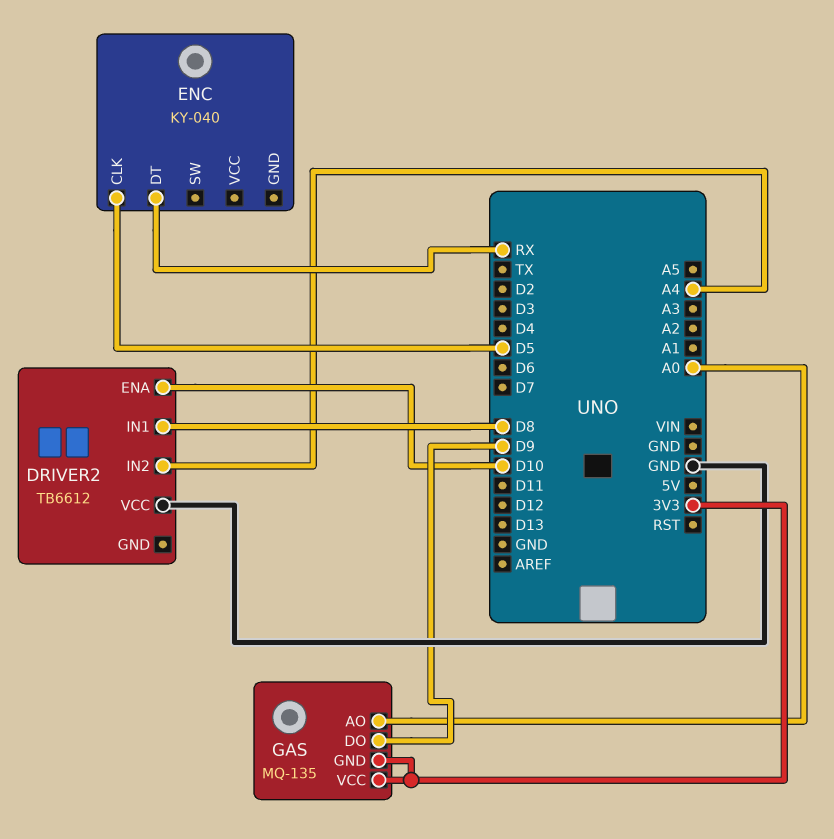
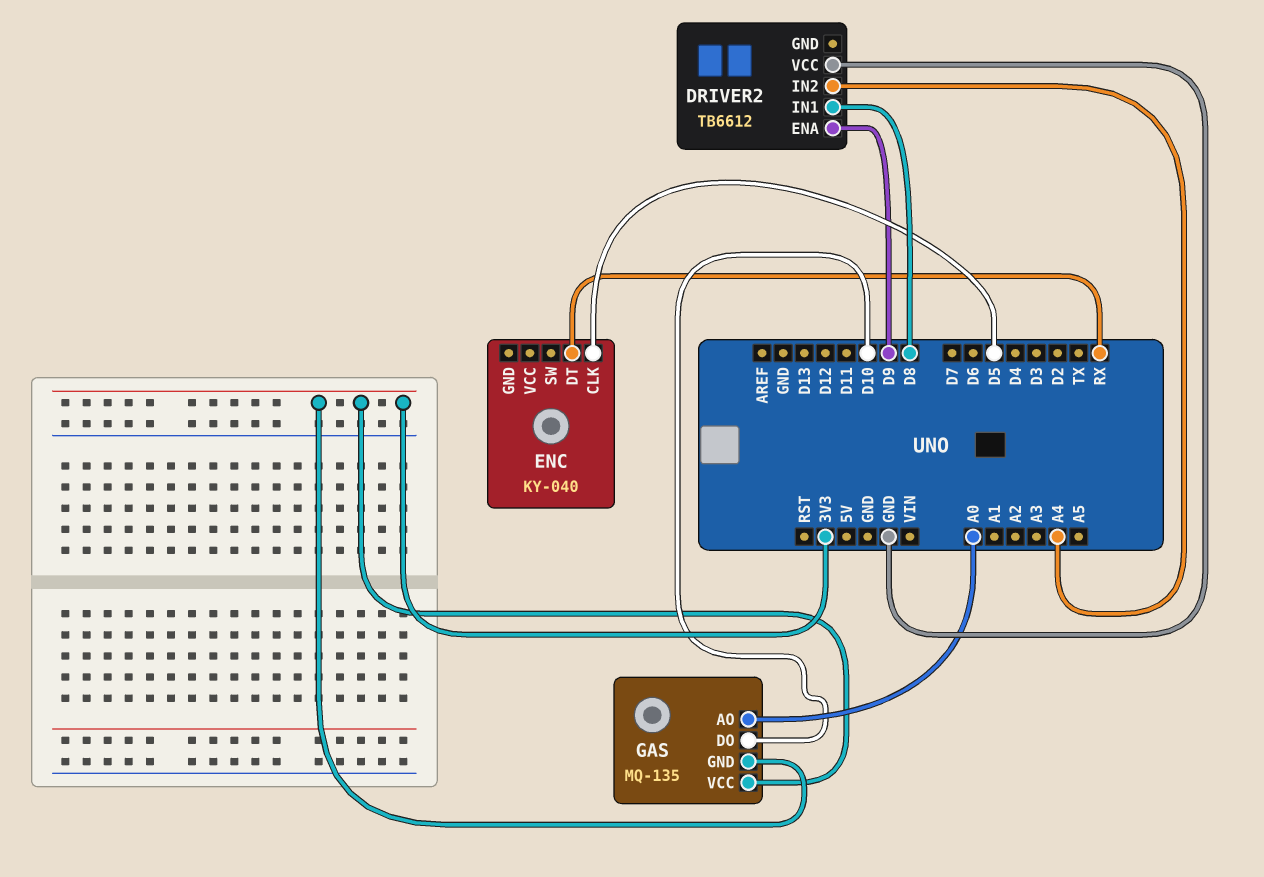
DRIVER2 pin ENA: D10 -> D9
GAS pin DO: D9 -> D10

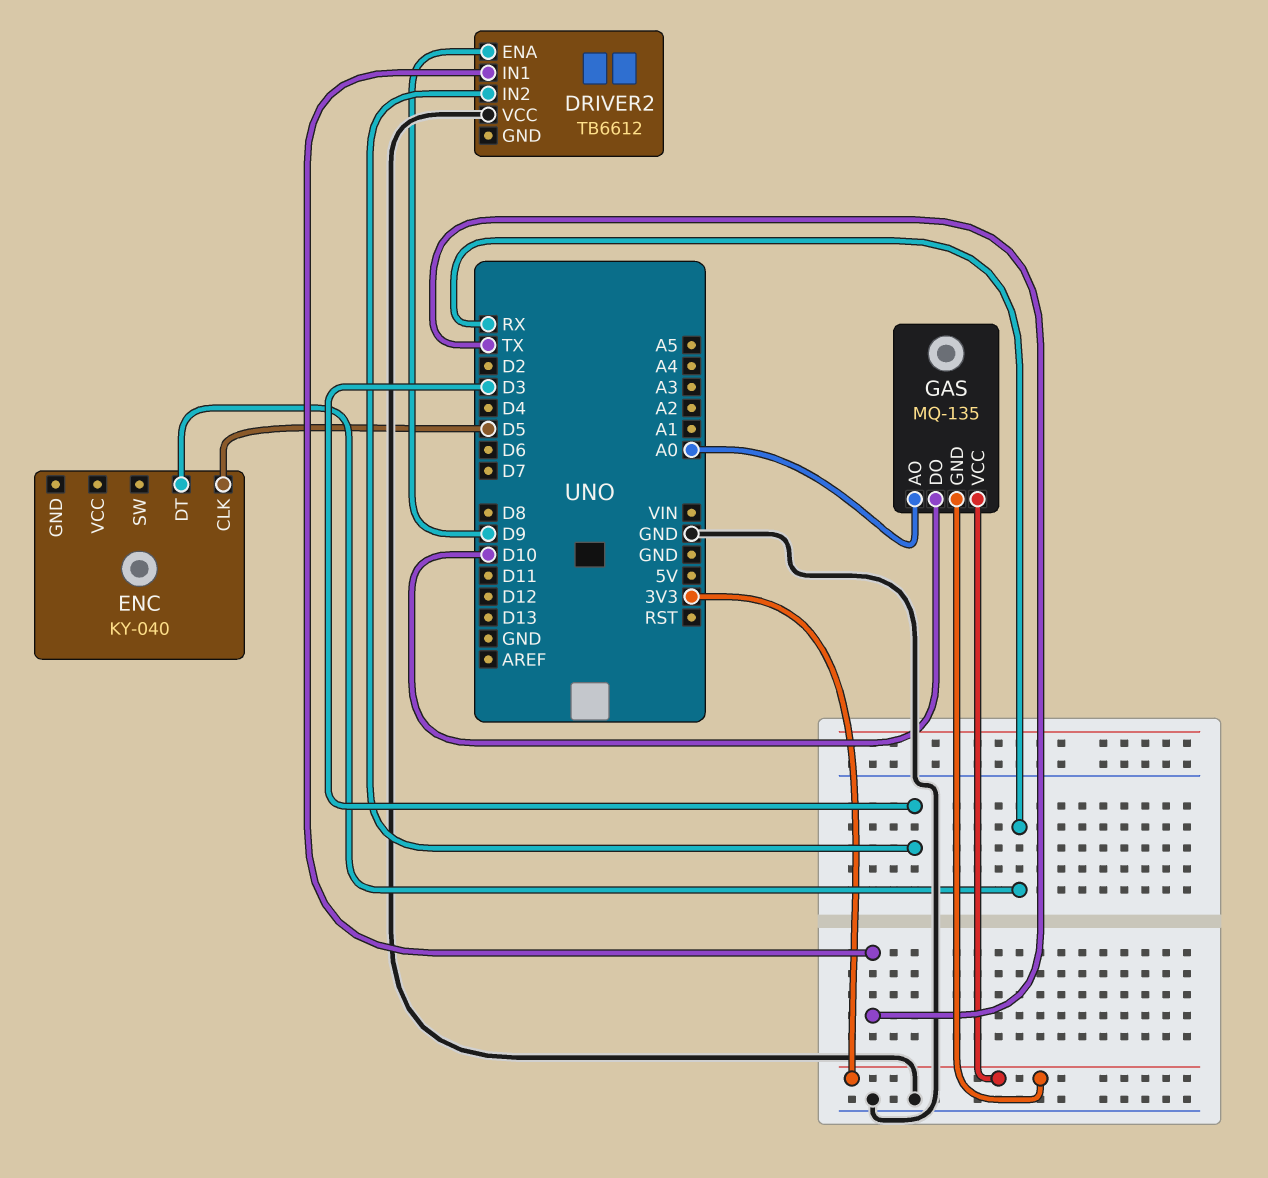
DRIVER2 pin IN1: D8 -> TX
DRIVER2 pin IN2: A4 -> D3

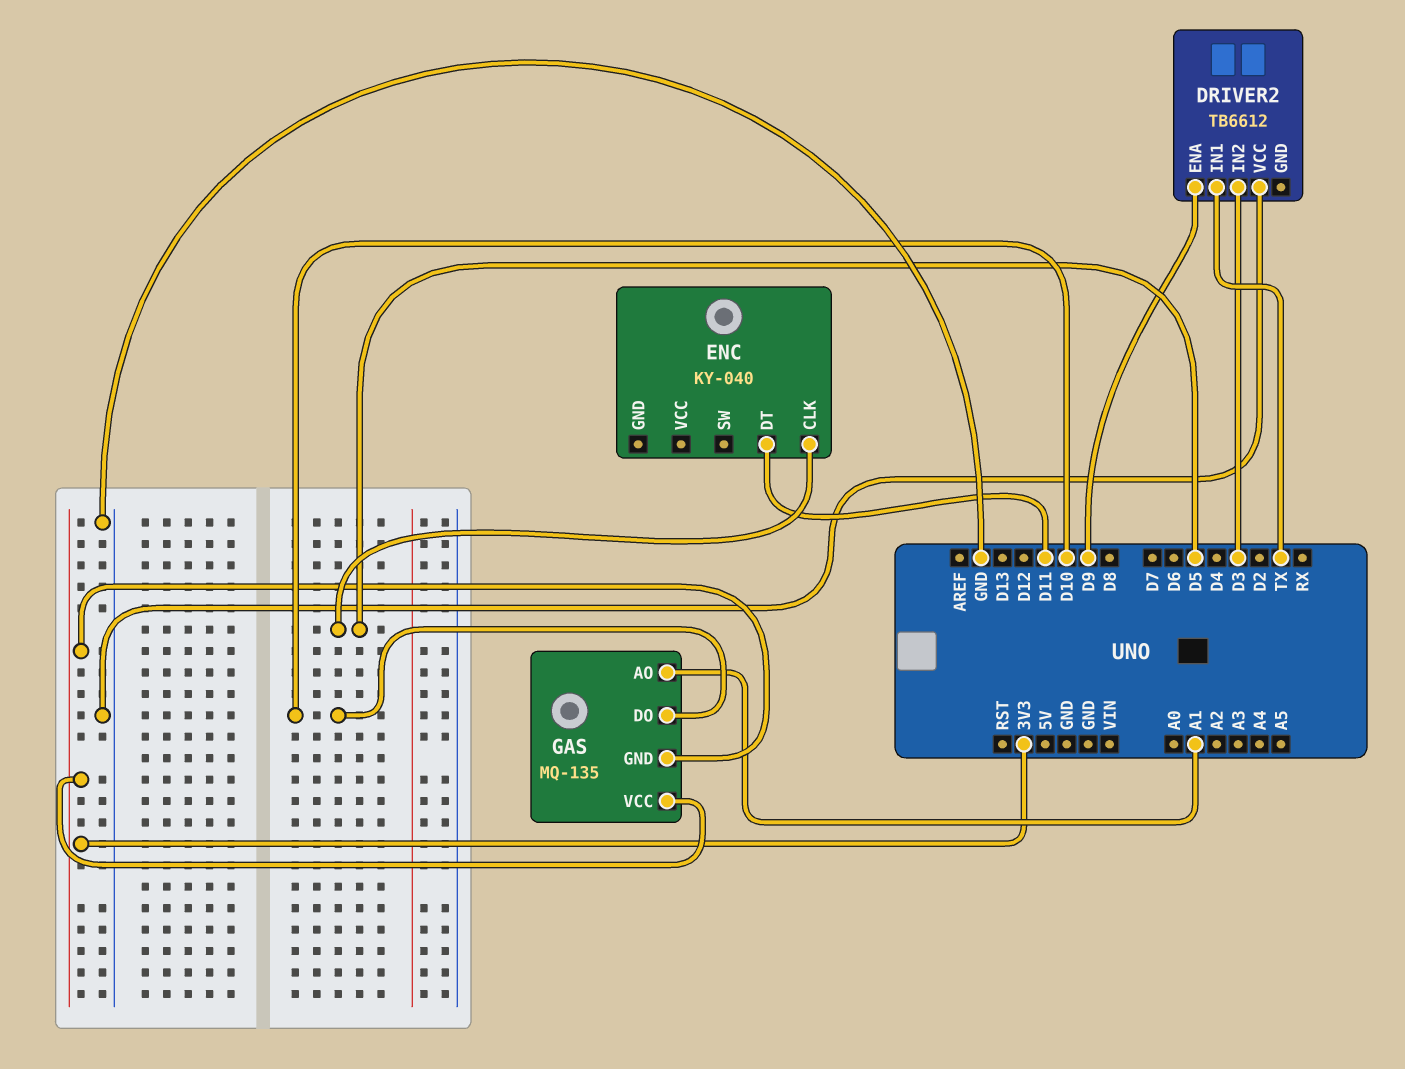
ENC pin DT: RX -> D11
GAS pin AO: A0 -> A1

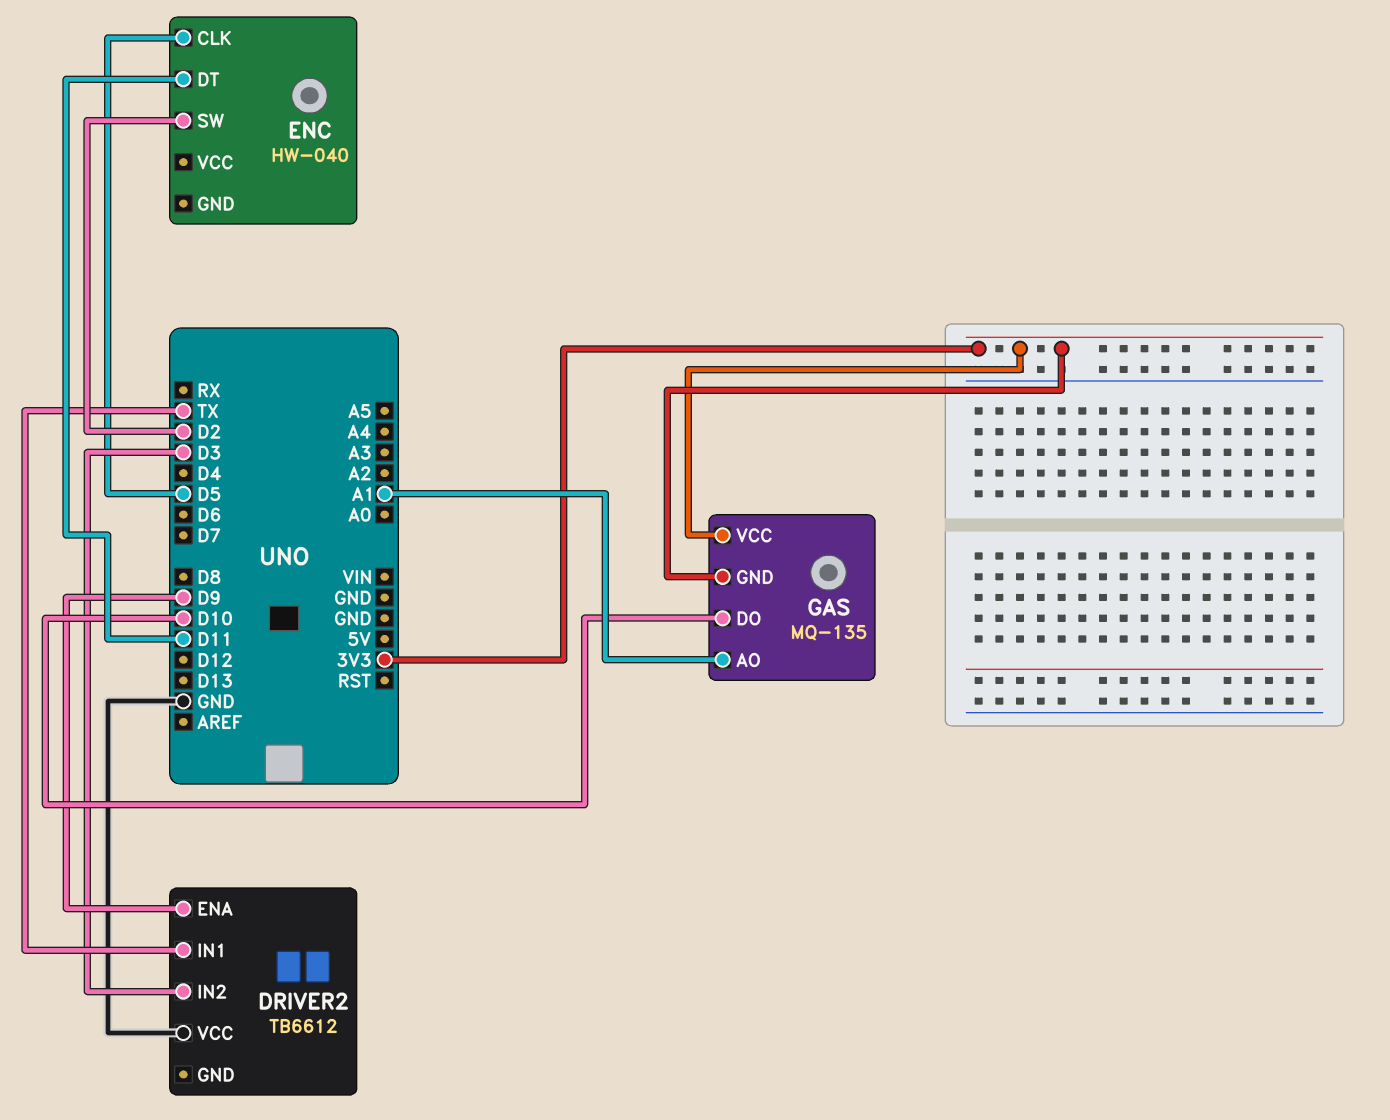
ENC: KY-040 -> HW-040
ENC pin SW: none -> D2

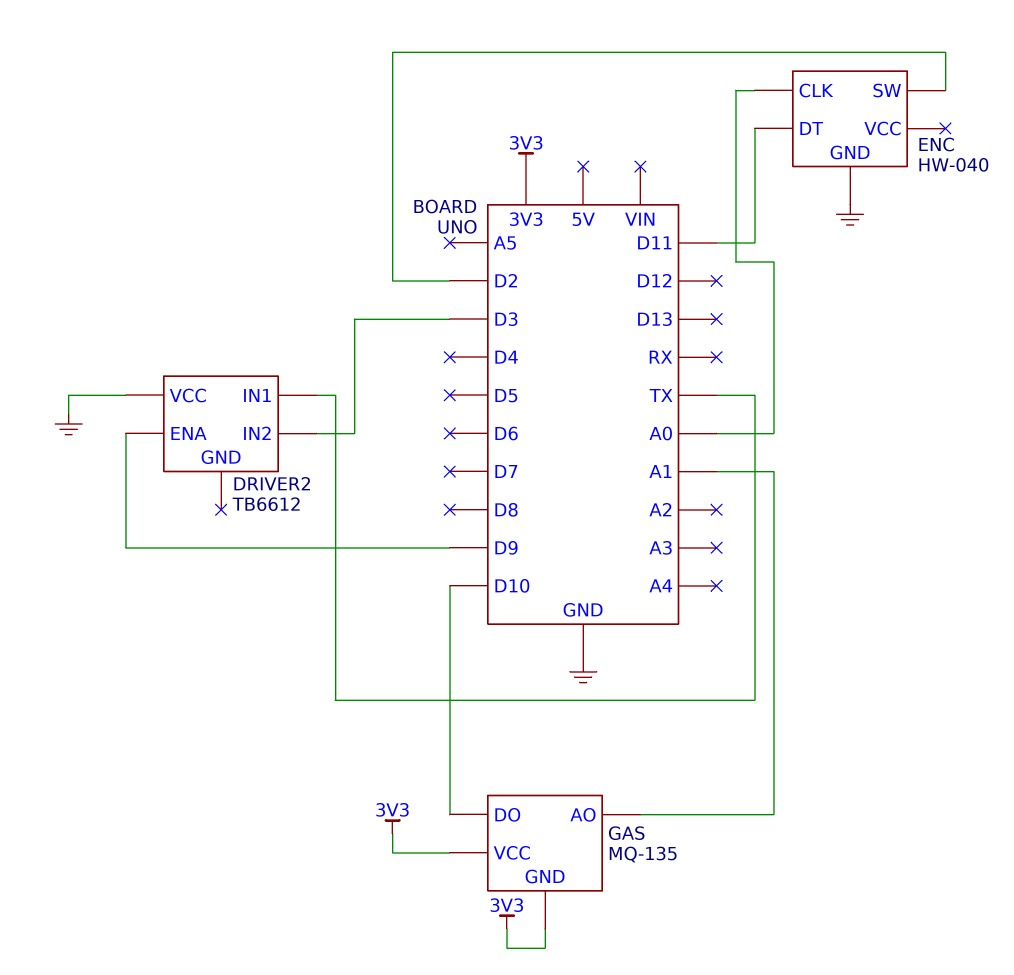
ENC pin CLK: D5 -> A0
ENC pin GND: none -> GND

